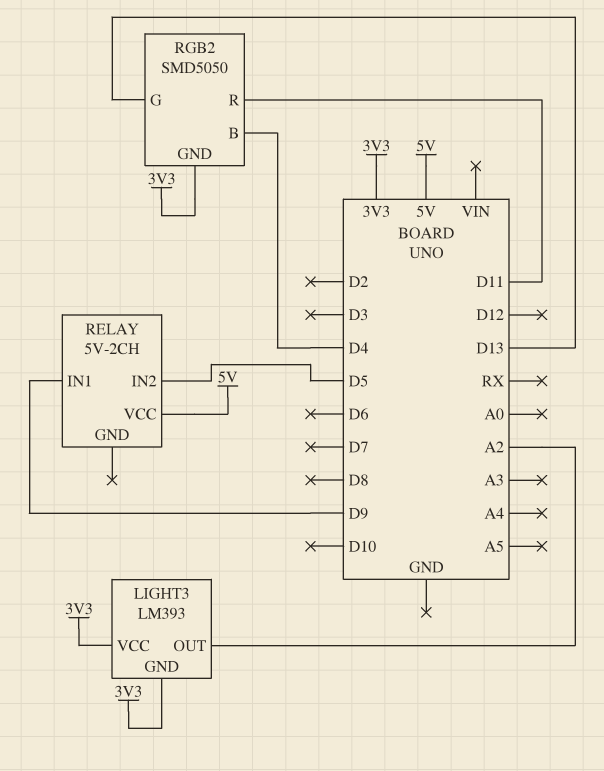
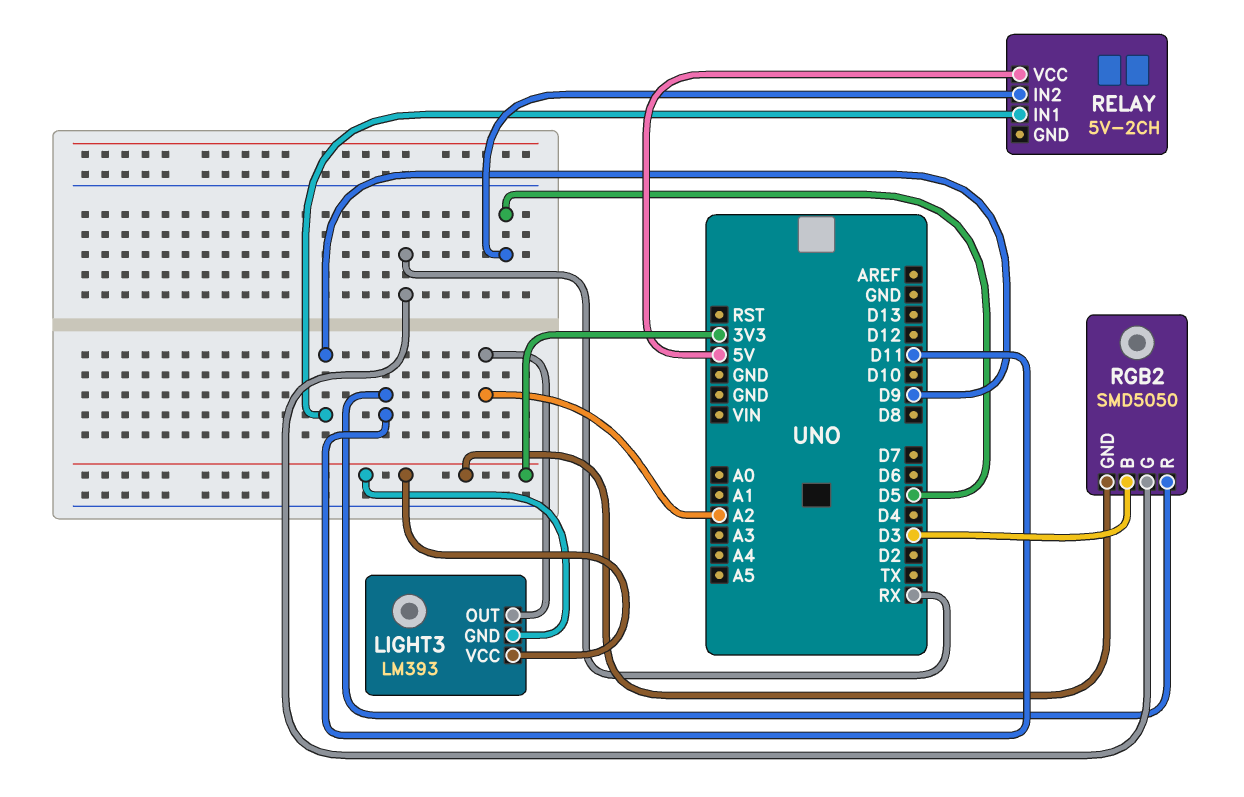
RGB2 pin B: D4 -> D3
RGB2 pin G: D13 -> RX

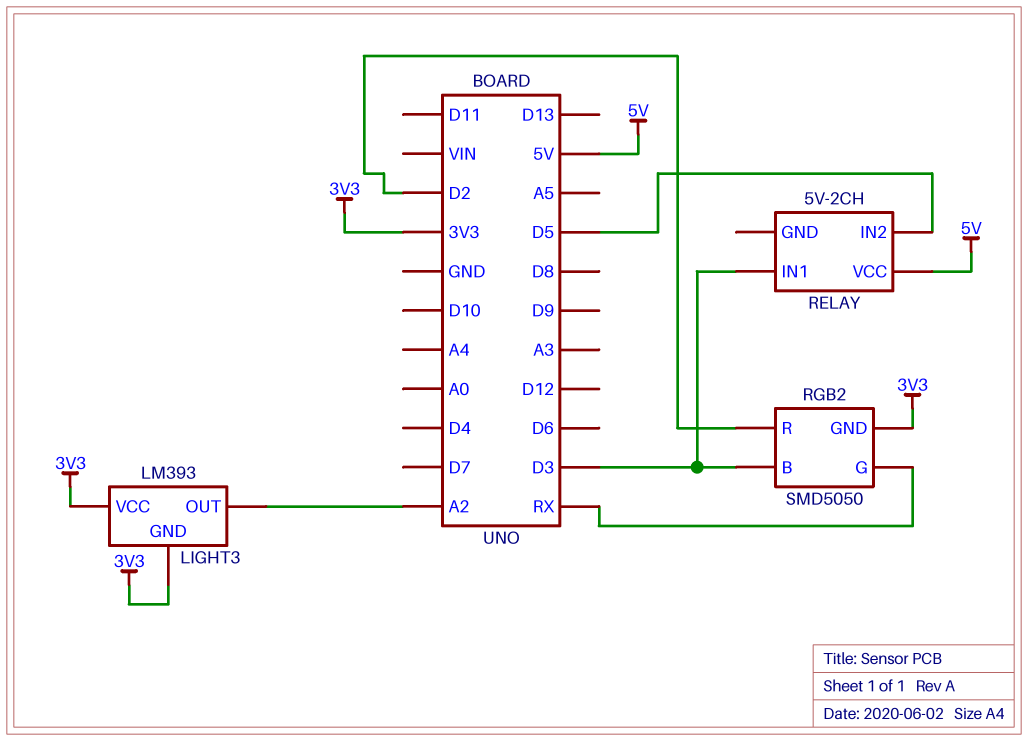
RELAY pin IN1: D9 -> D3
RGB2 pin R: D11 -> D2

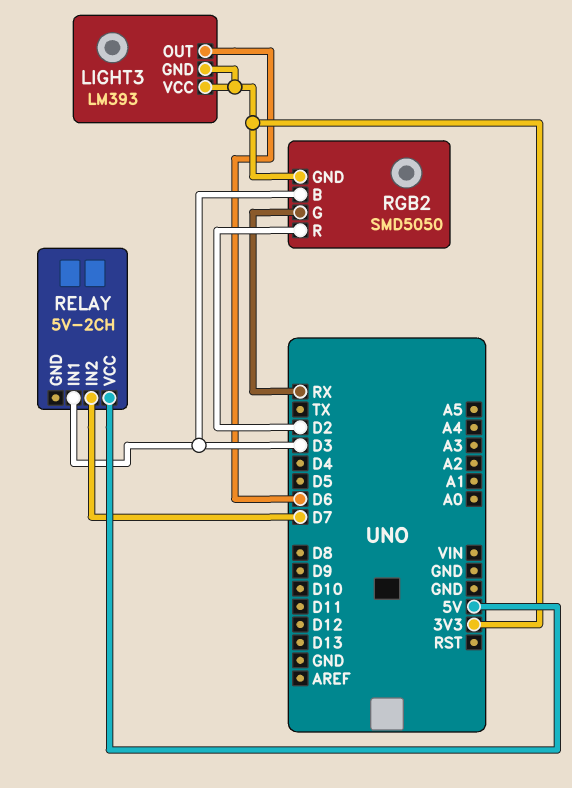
LIGHT3 pin OUT: A2 -> D6
RELAY pin IN2: D5 -> D7

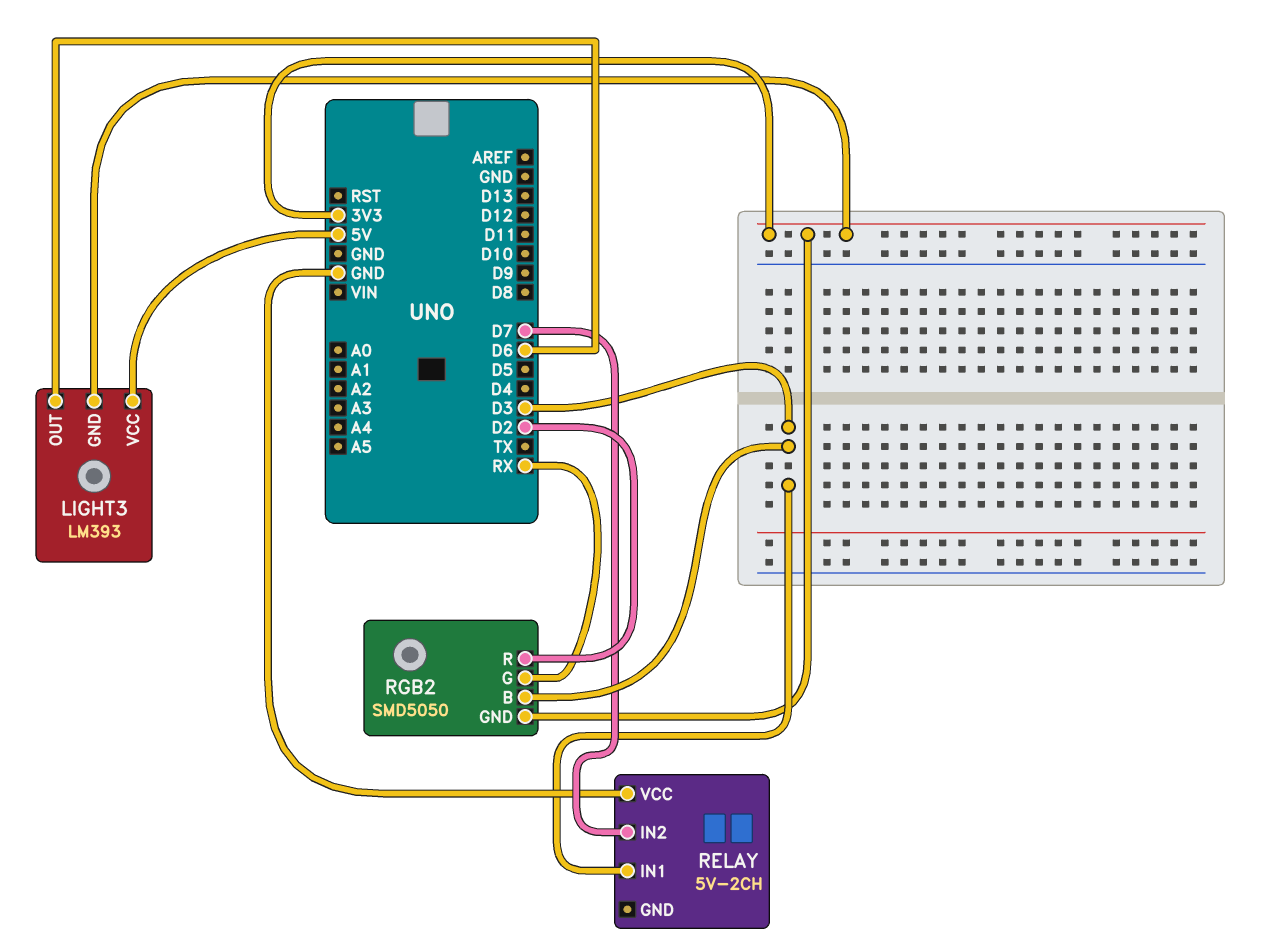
LIGHT3 pin VCC: 3V3 -> 5V
RELAY pin VCC: 5V -> GND

